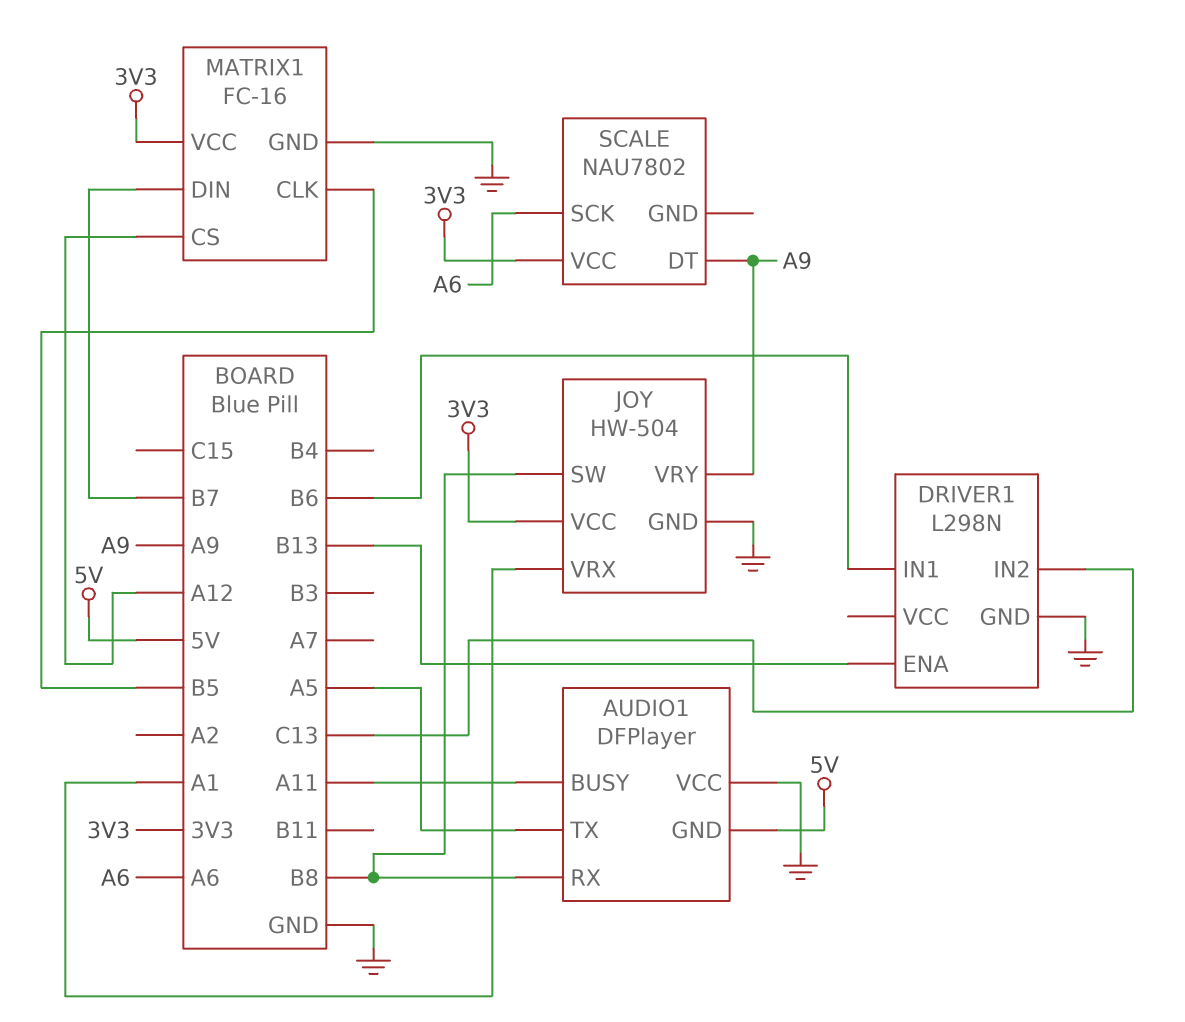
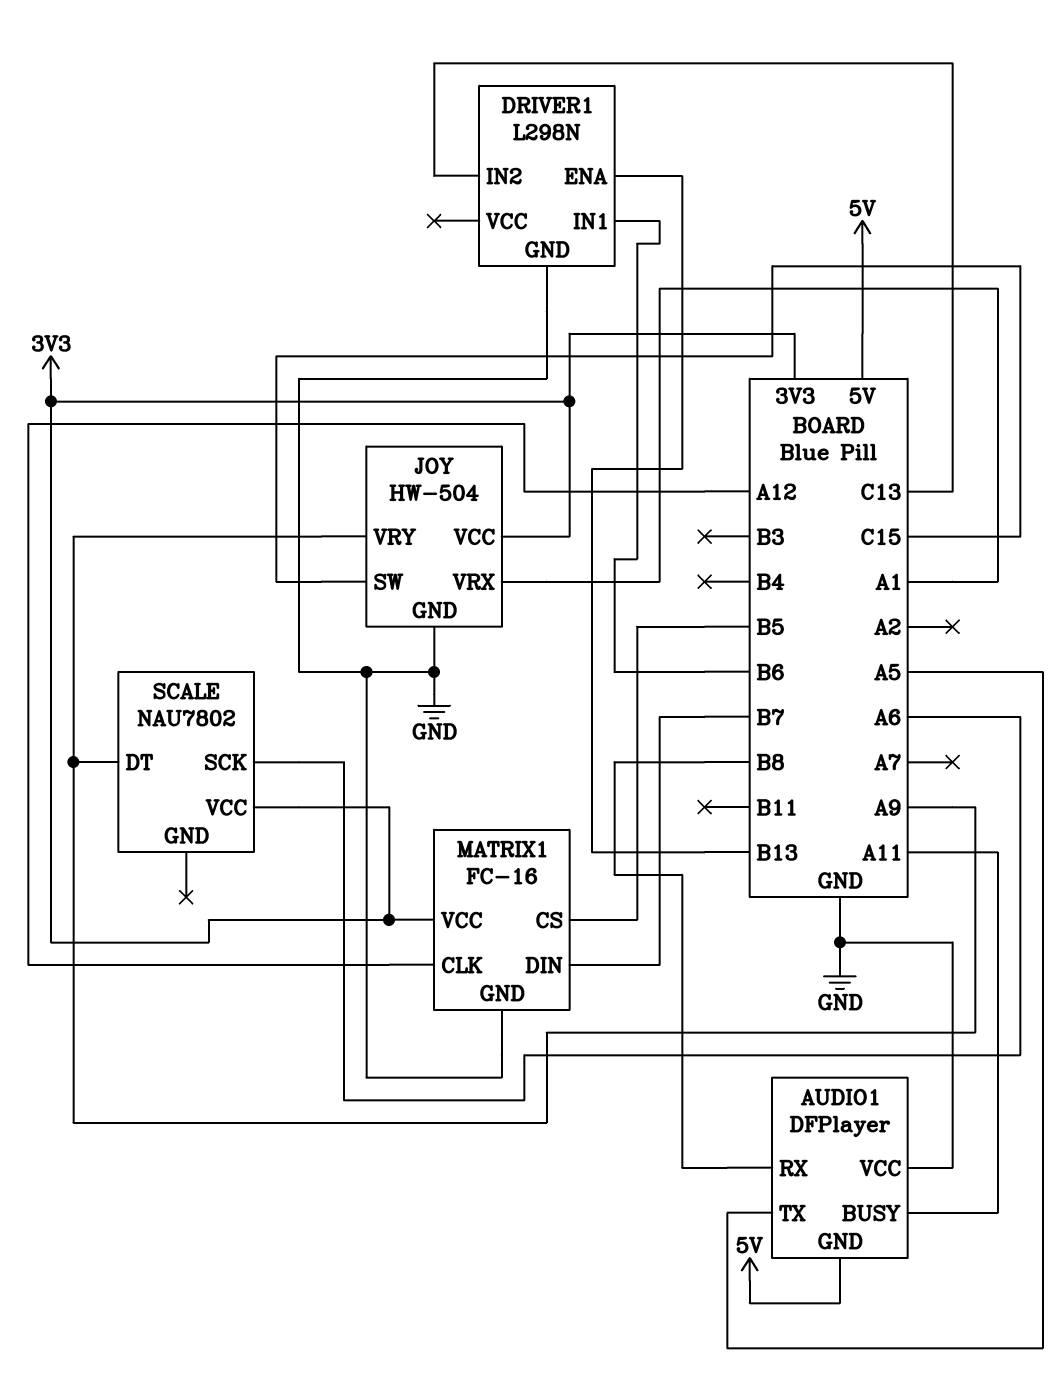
JOY pin SW: B8 -> C15
MATRIX1 pin CLK: B5 -> A12
MATRIX1 pin CS: A12 -> B5

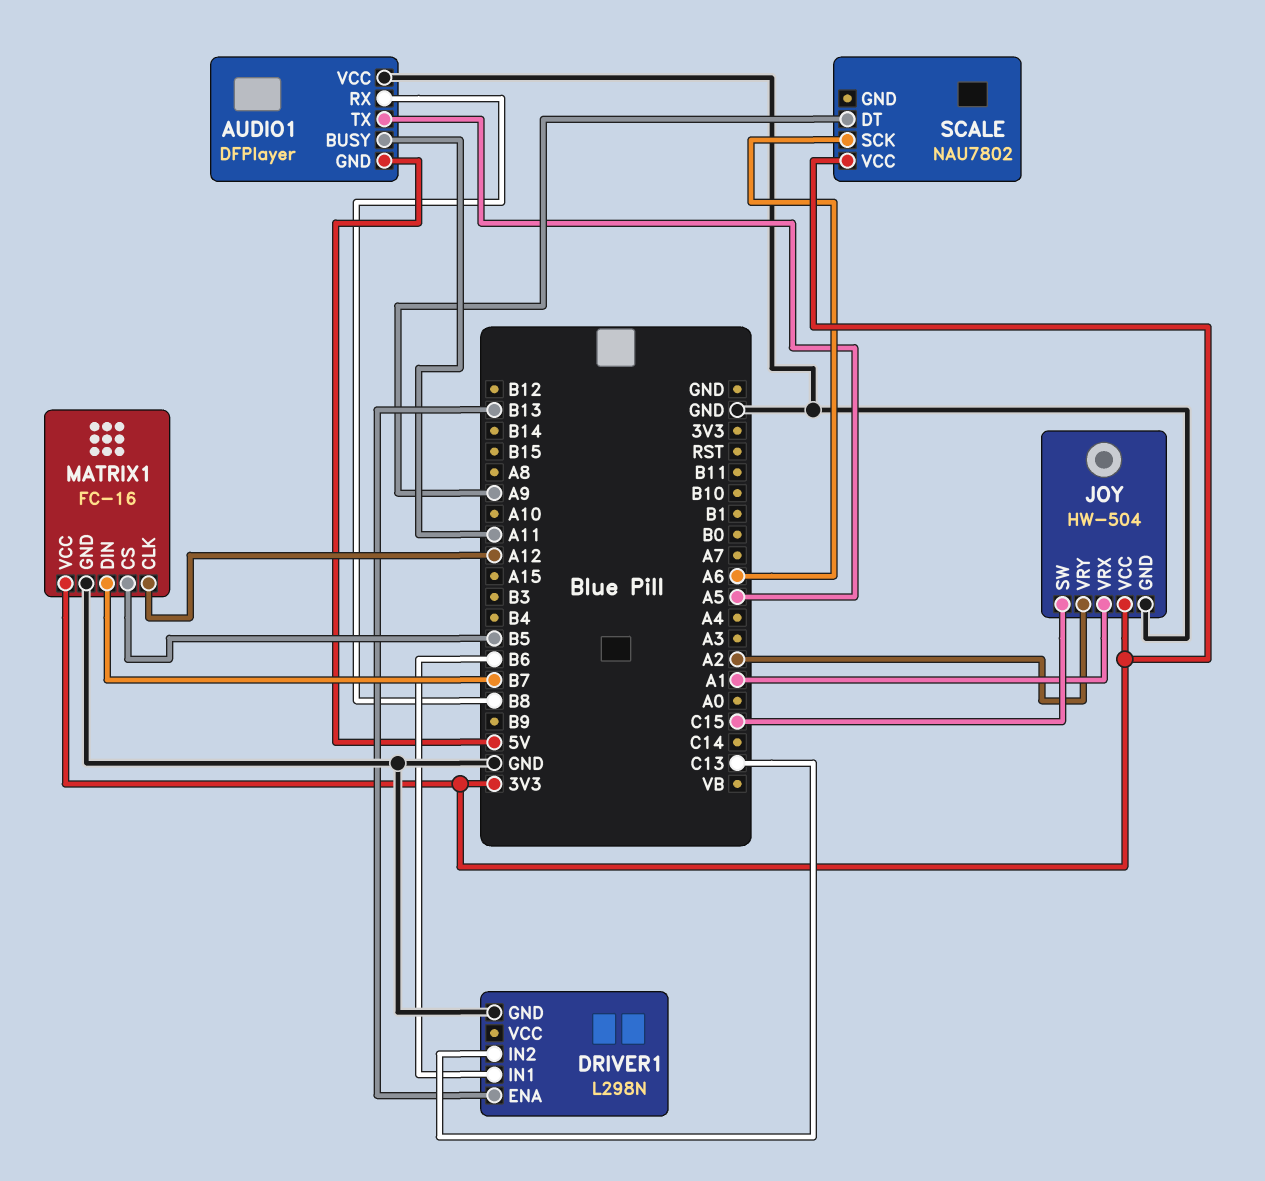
JOY pin VRY: A9 -> A2

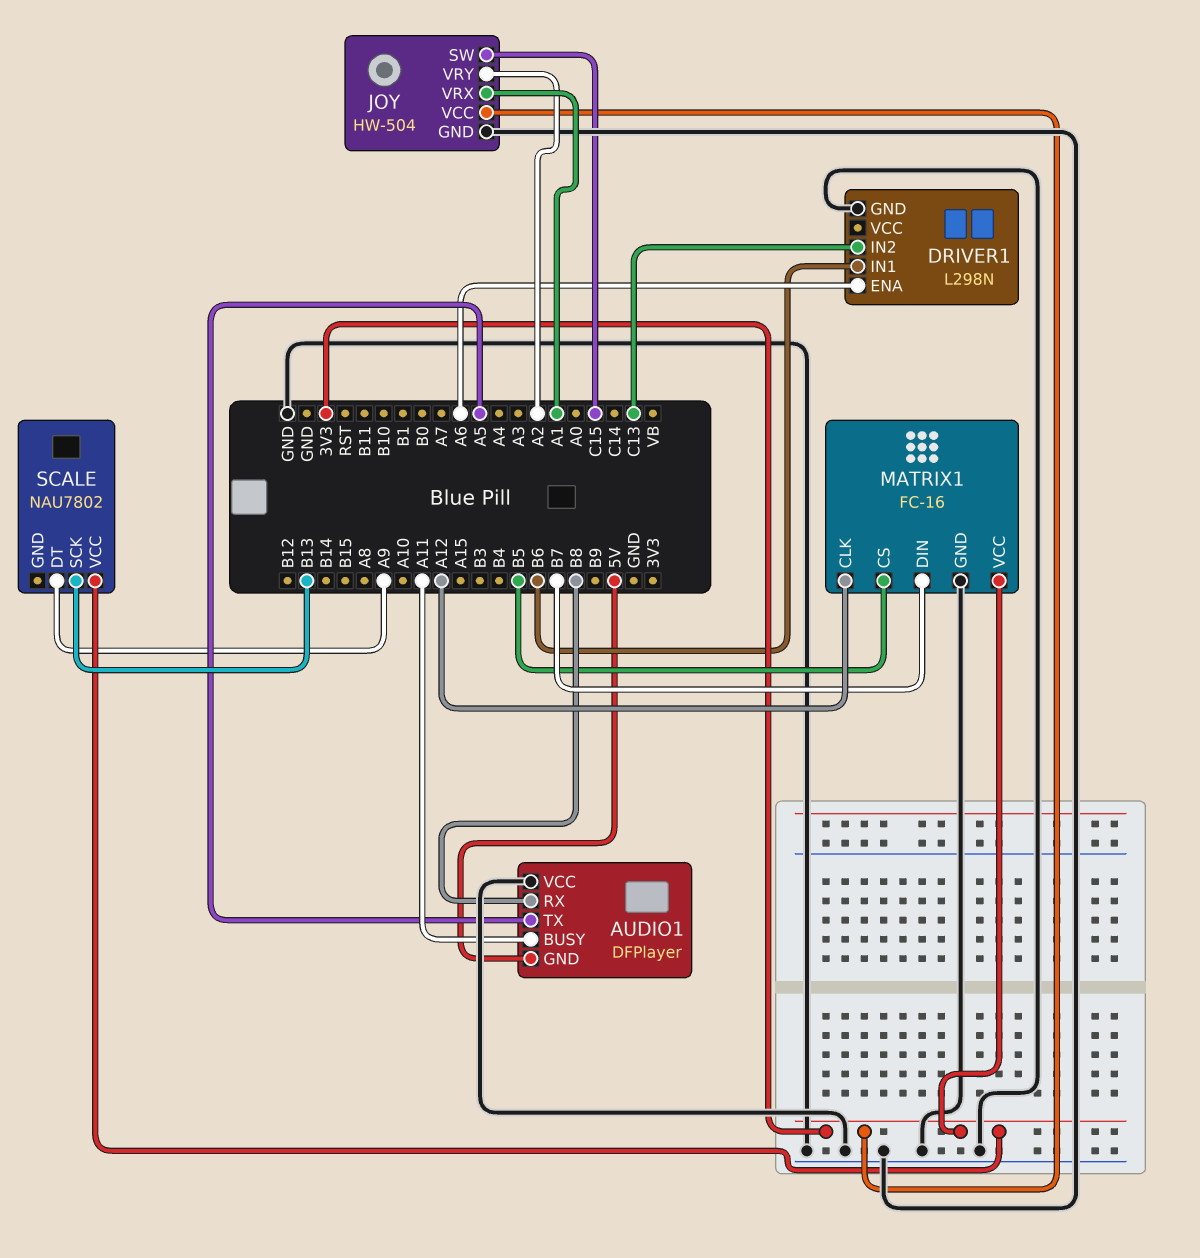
DRIVER1 pin ENA: B13 -> A6
SCALE pin SCK: A6 -> B13

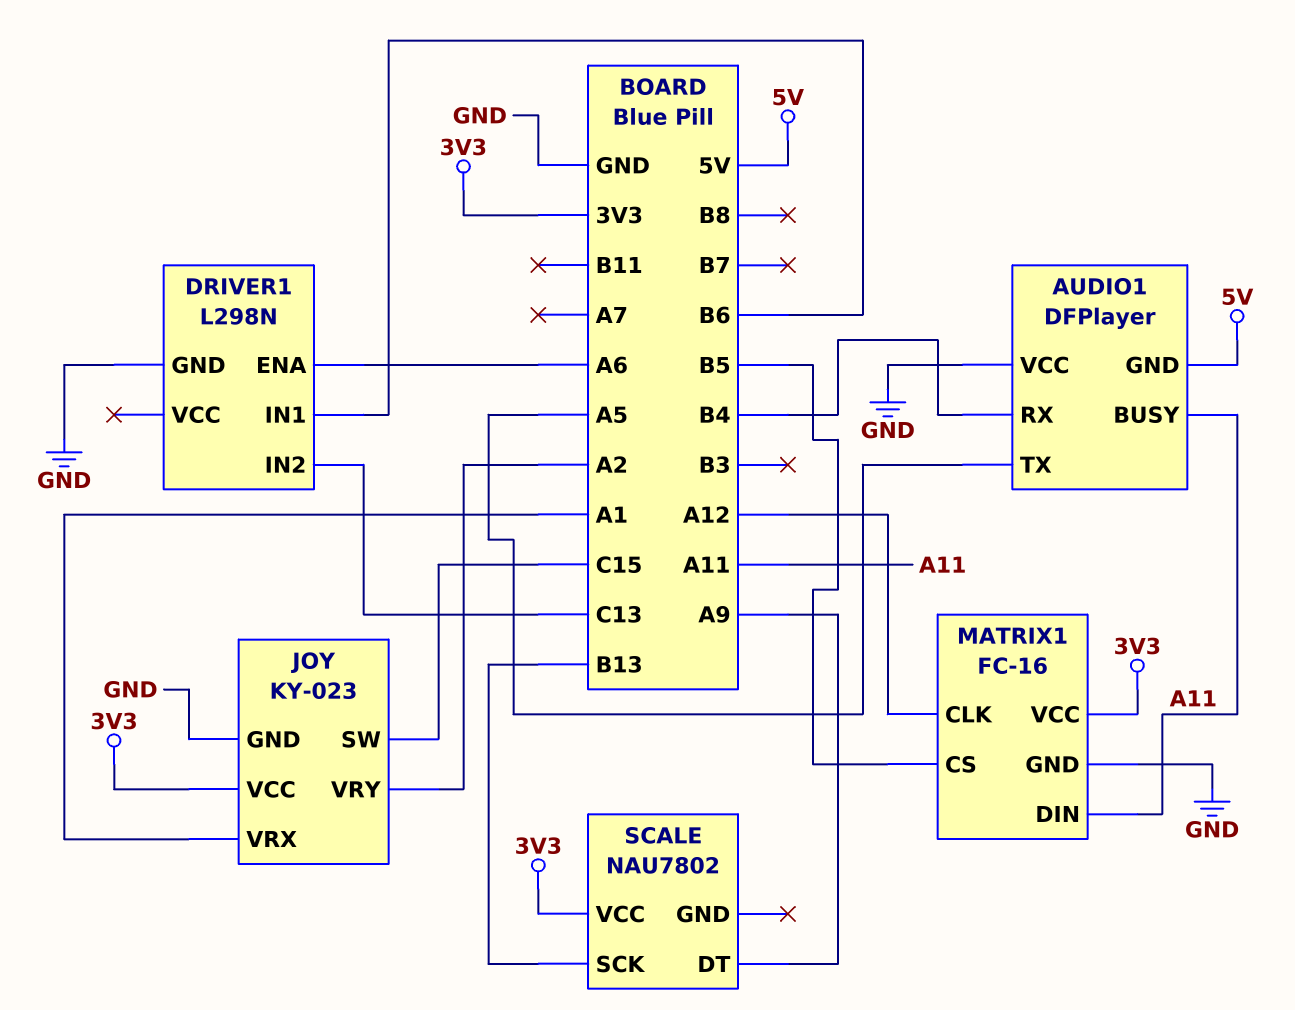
AUDIO1 pin RX: B8 -> B4
JOY: HW-504 -> KY-023
MATRIX1 pin DIN: B7 -> A11

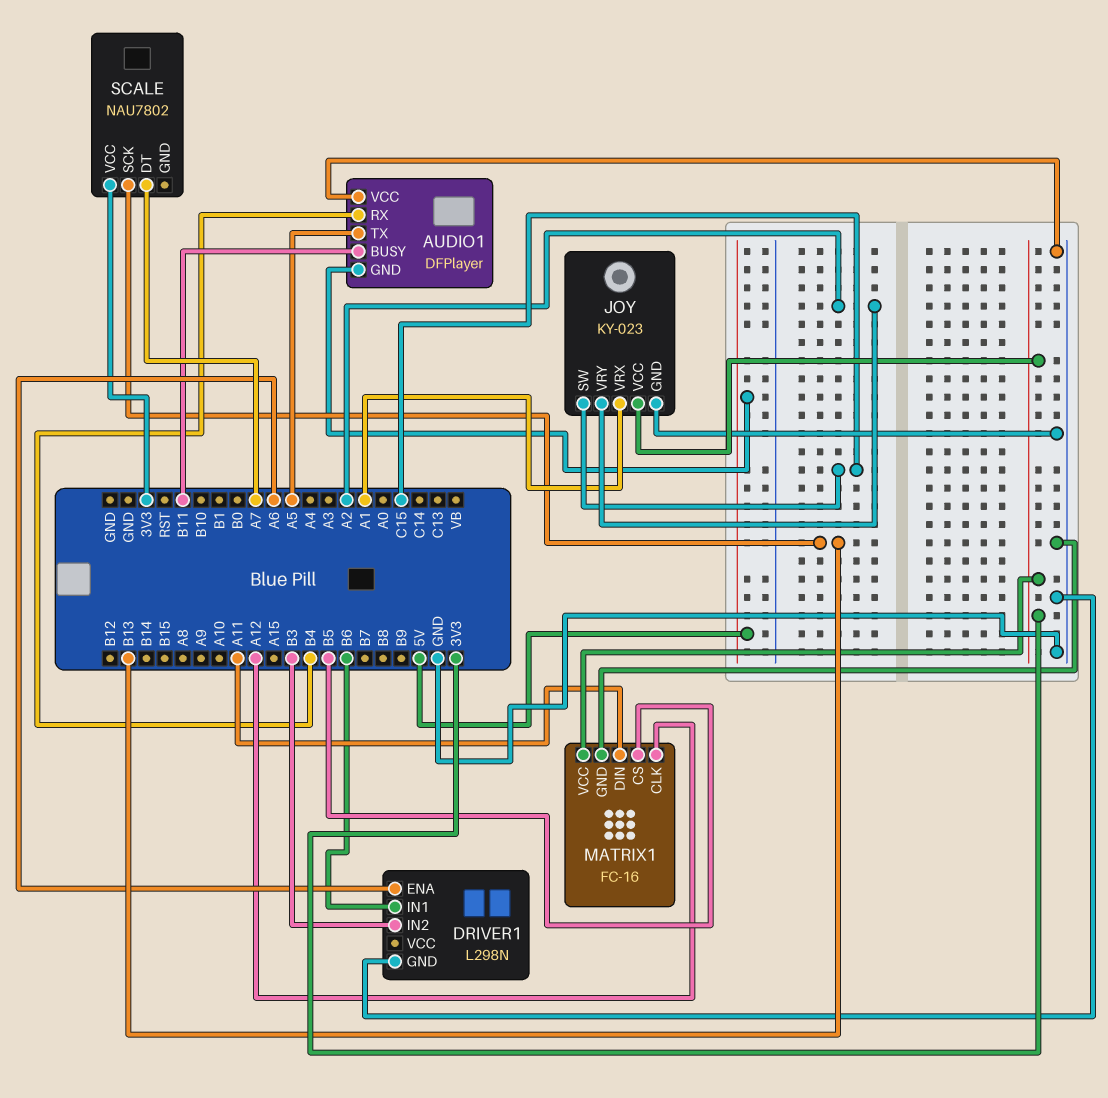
AUDIO1 pin BUSY: A11 -> B11
DRIVER1 pin IN2: C13 -> B3
SCALE pin DT: A9 -> A7

